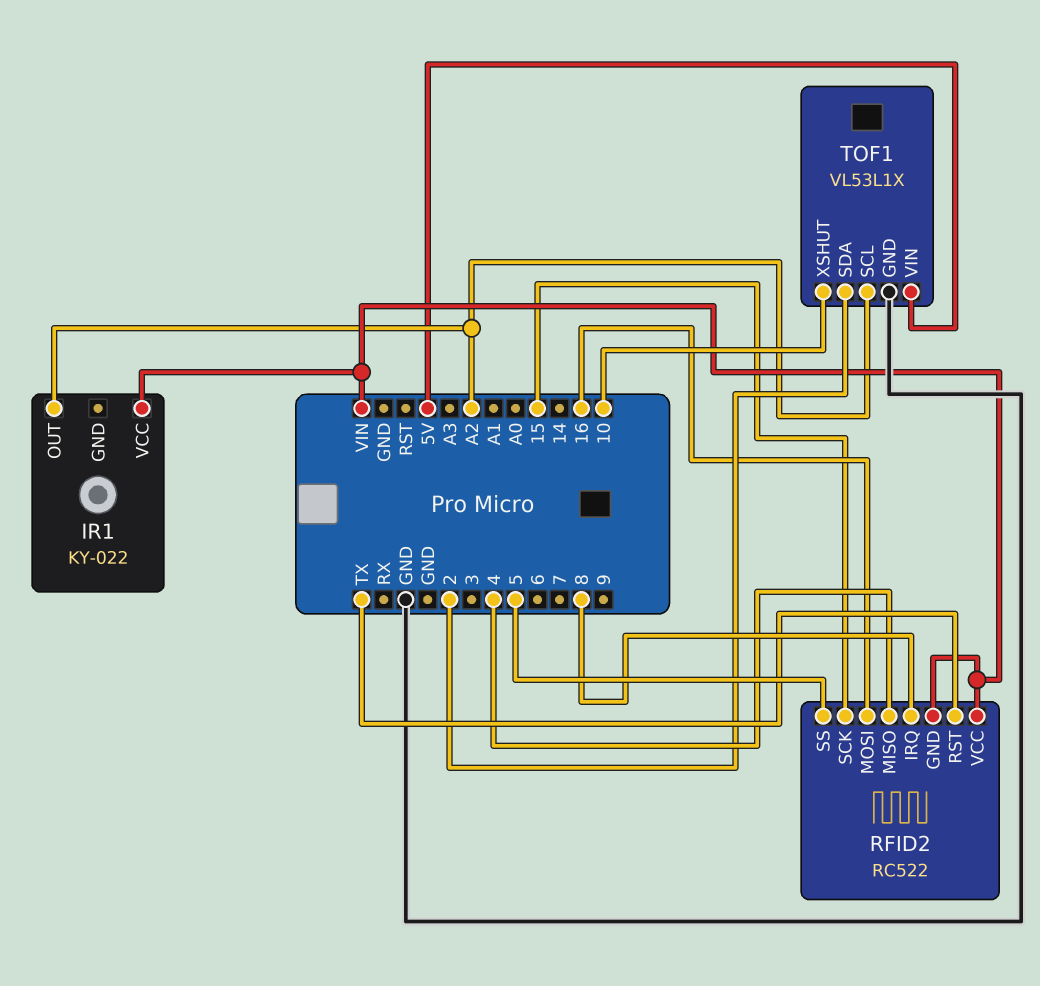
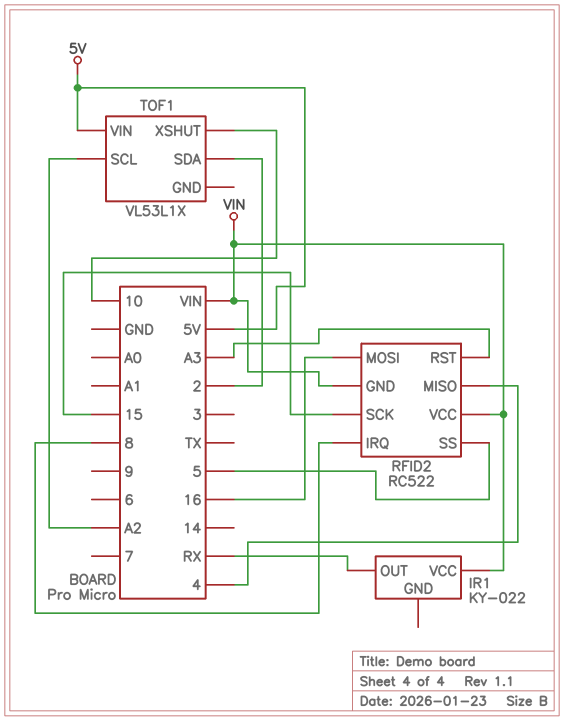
IR1 pin OUT: A2 -> RX
RFID2 pin RST: TX -> A3
TOF1 pin GND: GND -> none

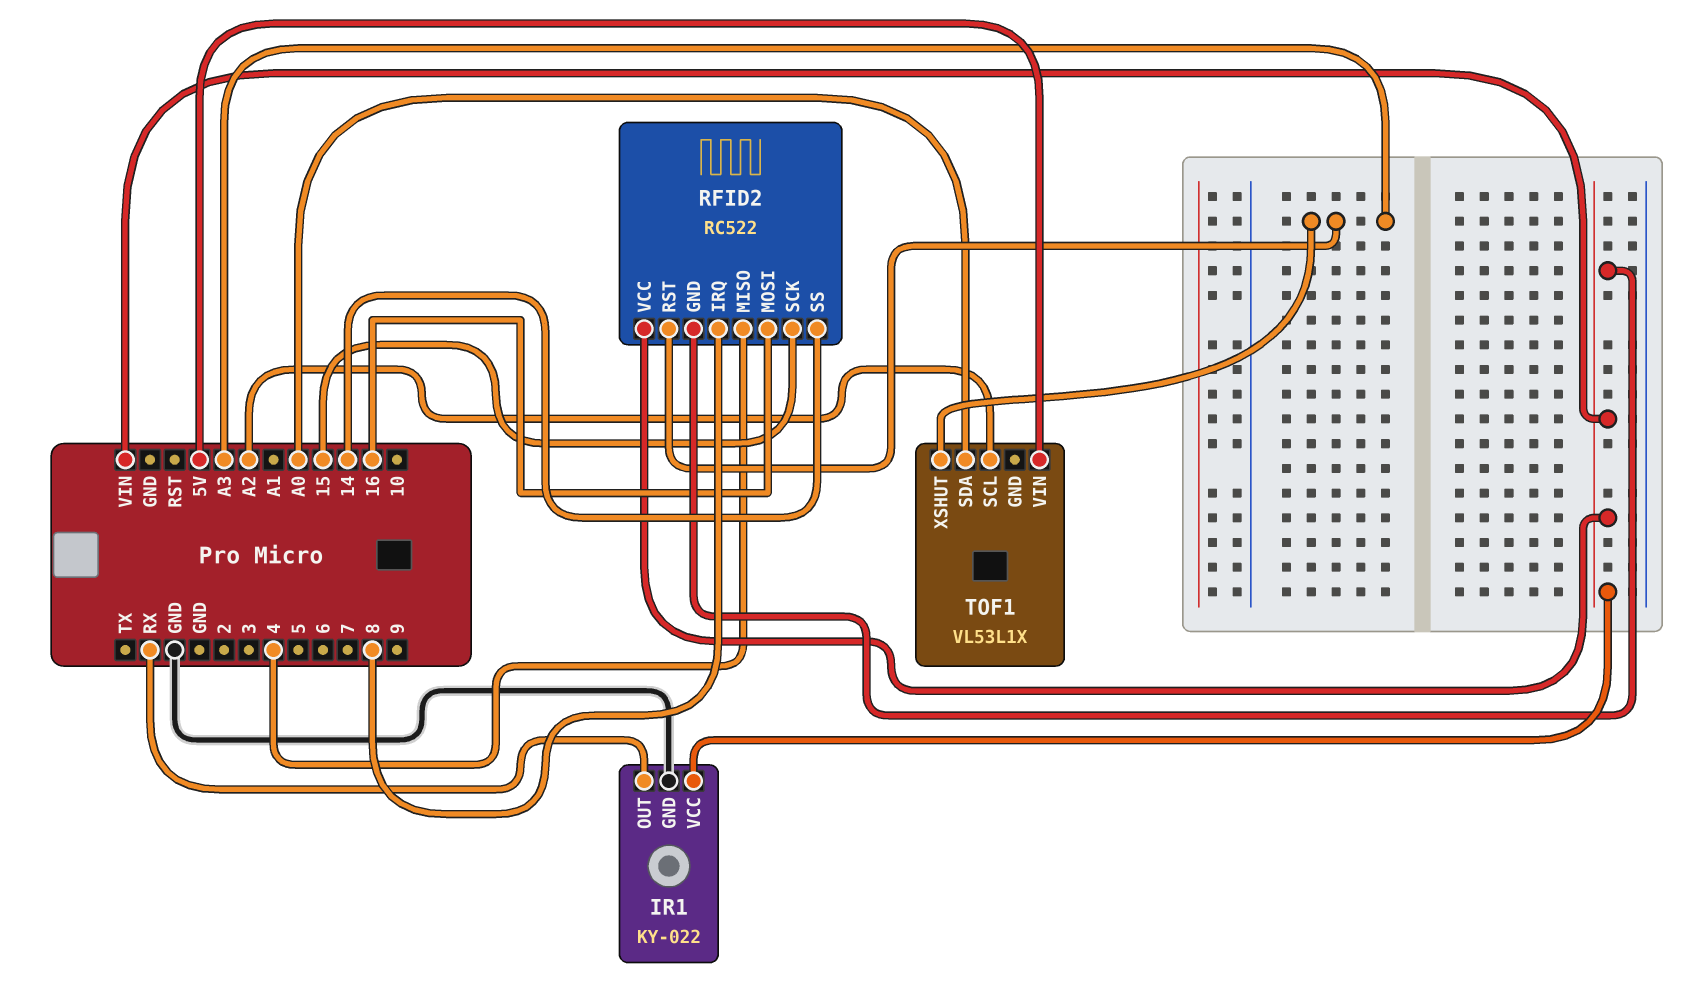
IR1 pin GND: none -> GND
RFID2 pin SS: 5 -> 14
TOF1 pin SDA: 2 -> A0
TOF1 pin XSHUT: 10 -> A3

